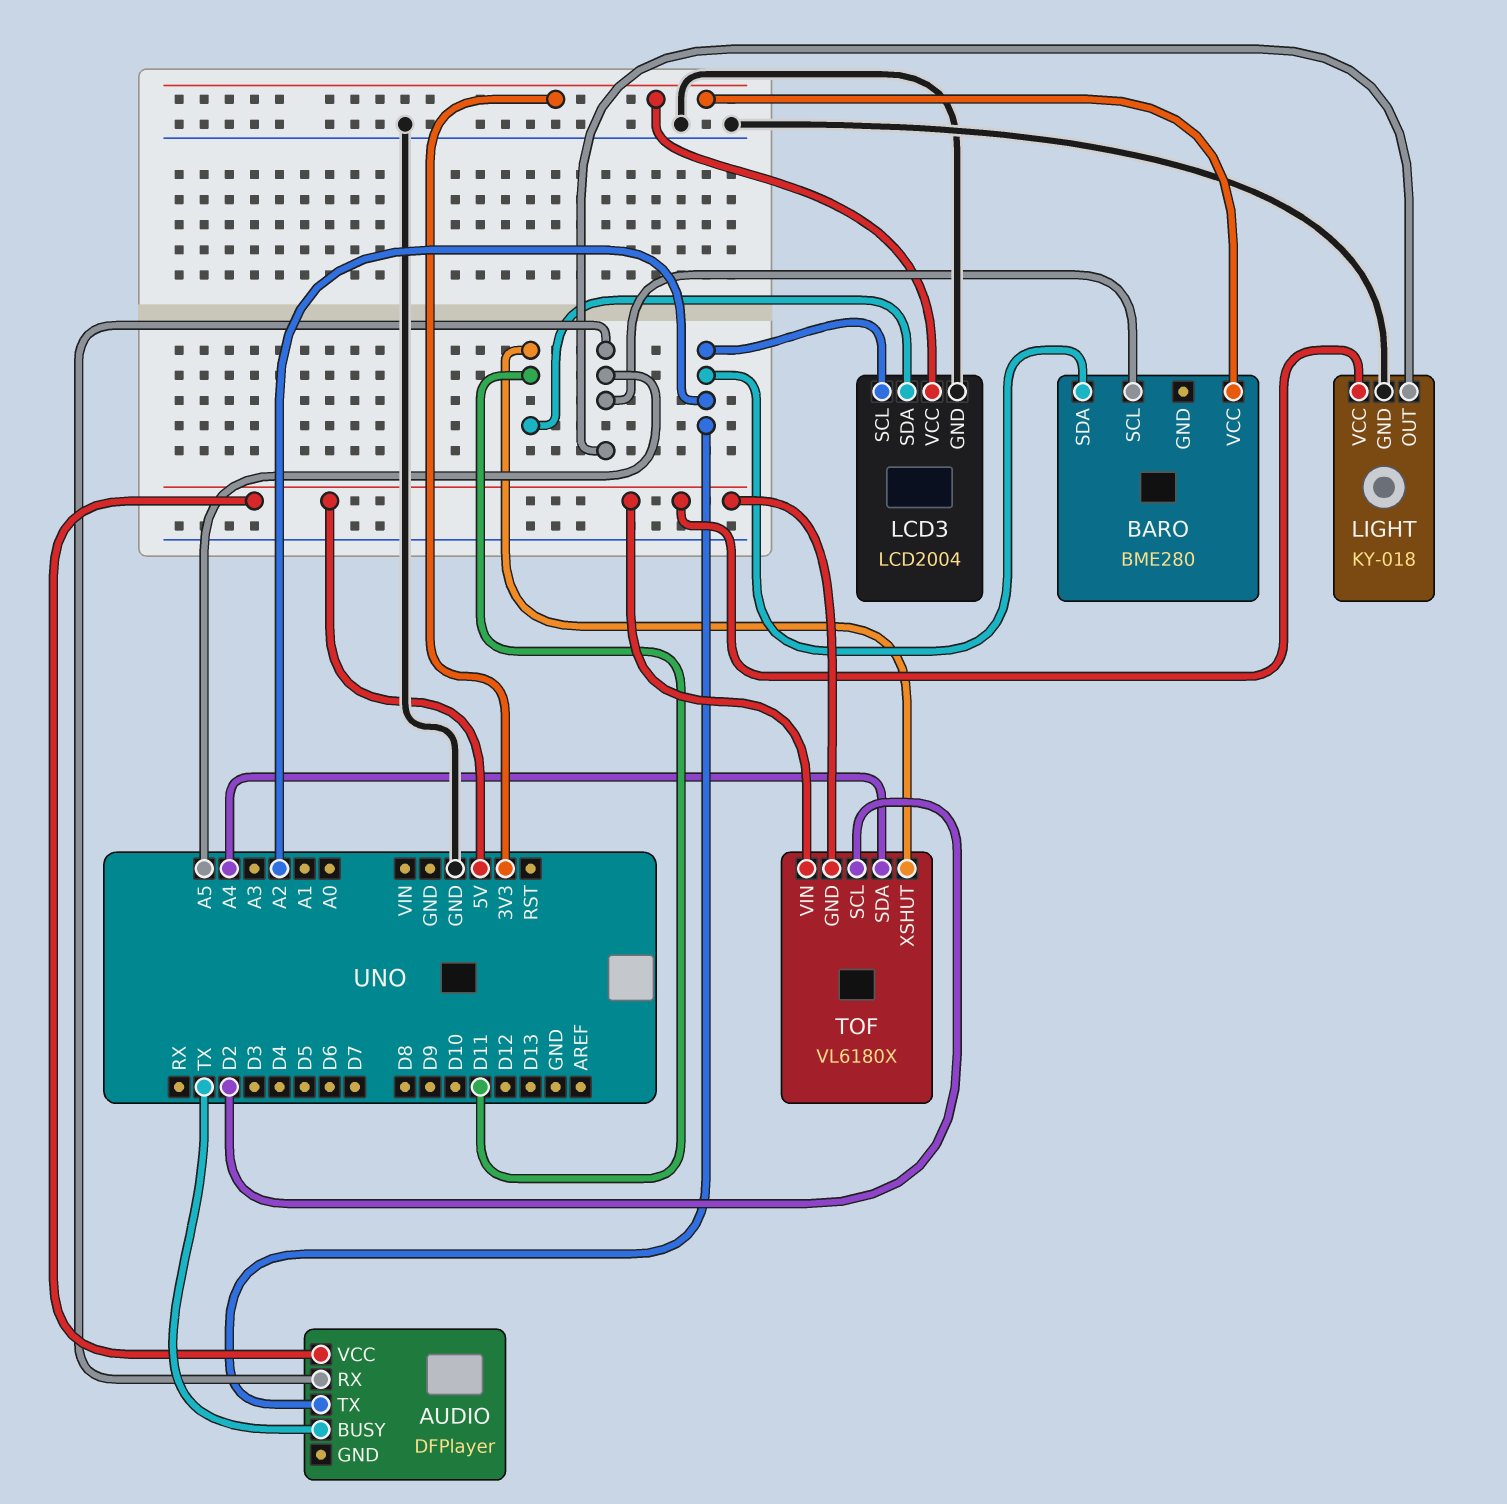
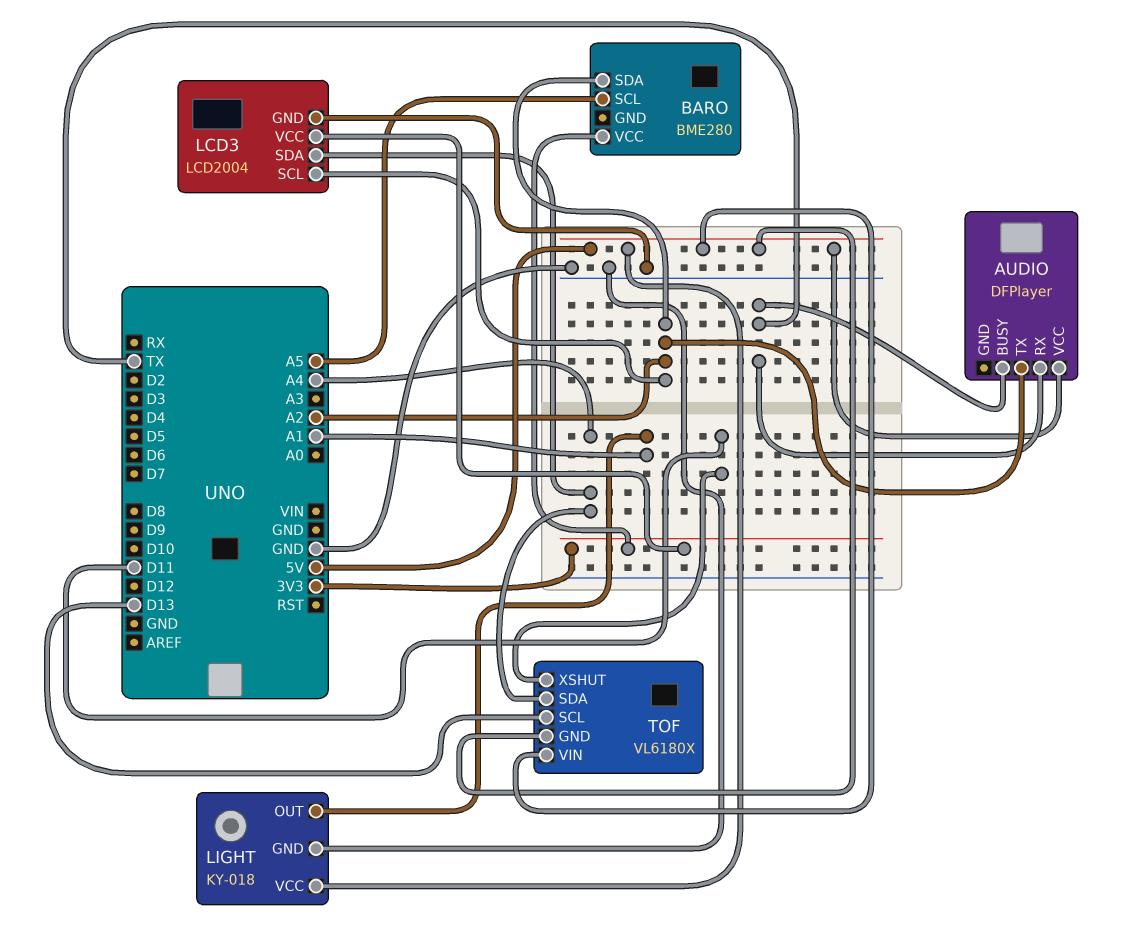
AUDIO pin RX: A5 -> TX
LCD3 pin SDA: D11 -> A4
LIGHT pin OUT: A5 -> A1
TOF pin SCL: D2 -> D13

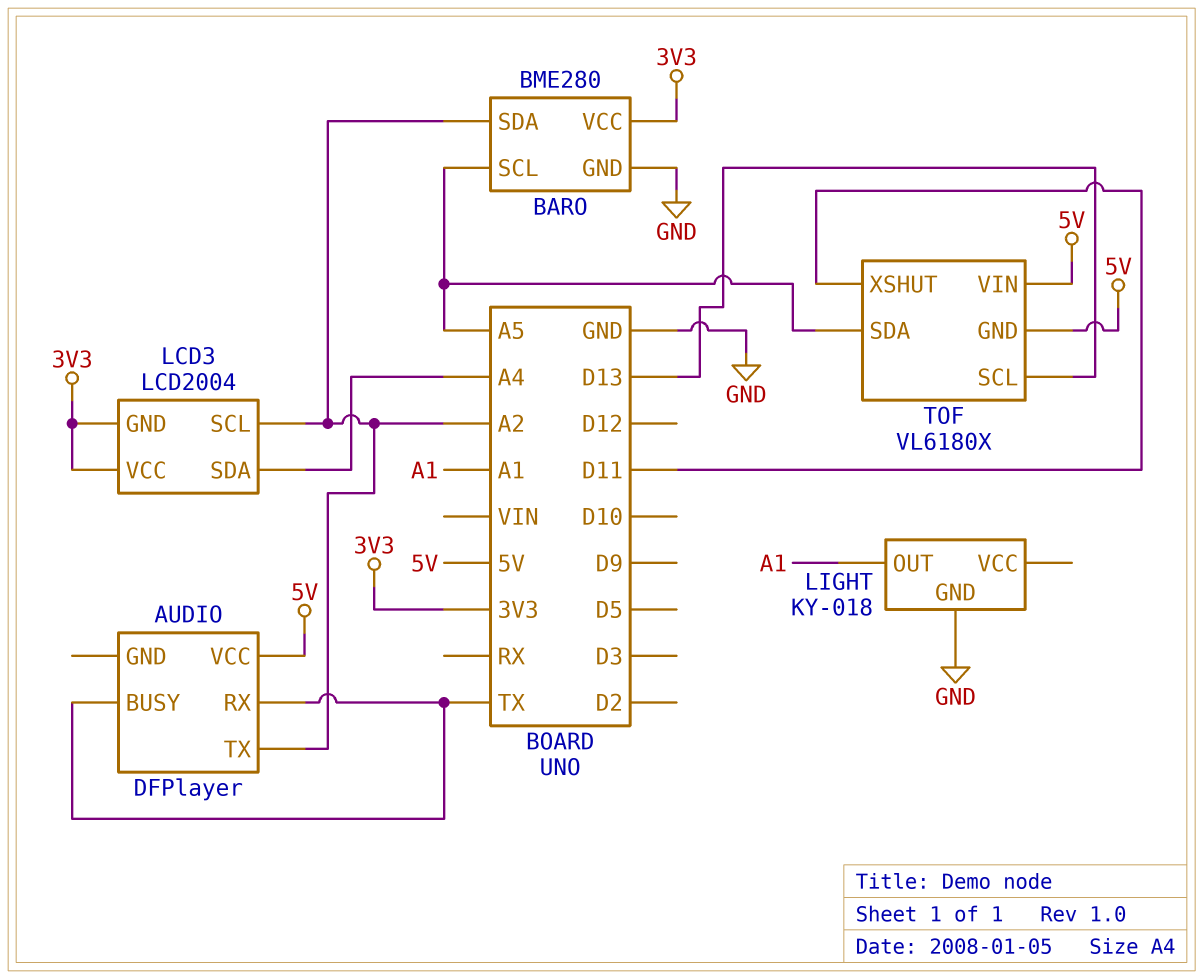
BARO pin GND: none -> GND
LCD3 pin GND: GND -> 3V3
LIGHT pin VCC: 5V -> none
TOF pin SDA: A4 -> A5

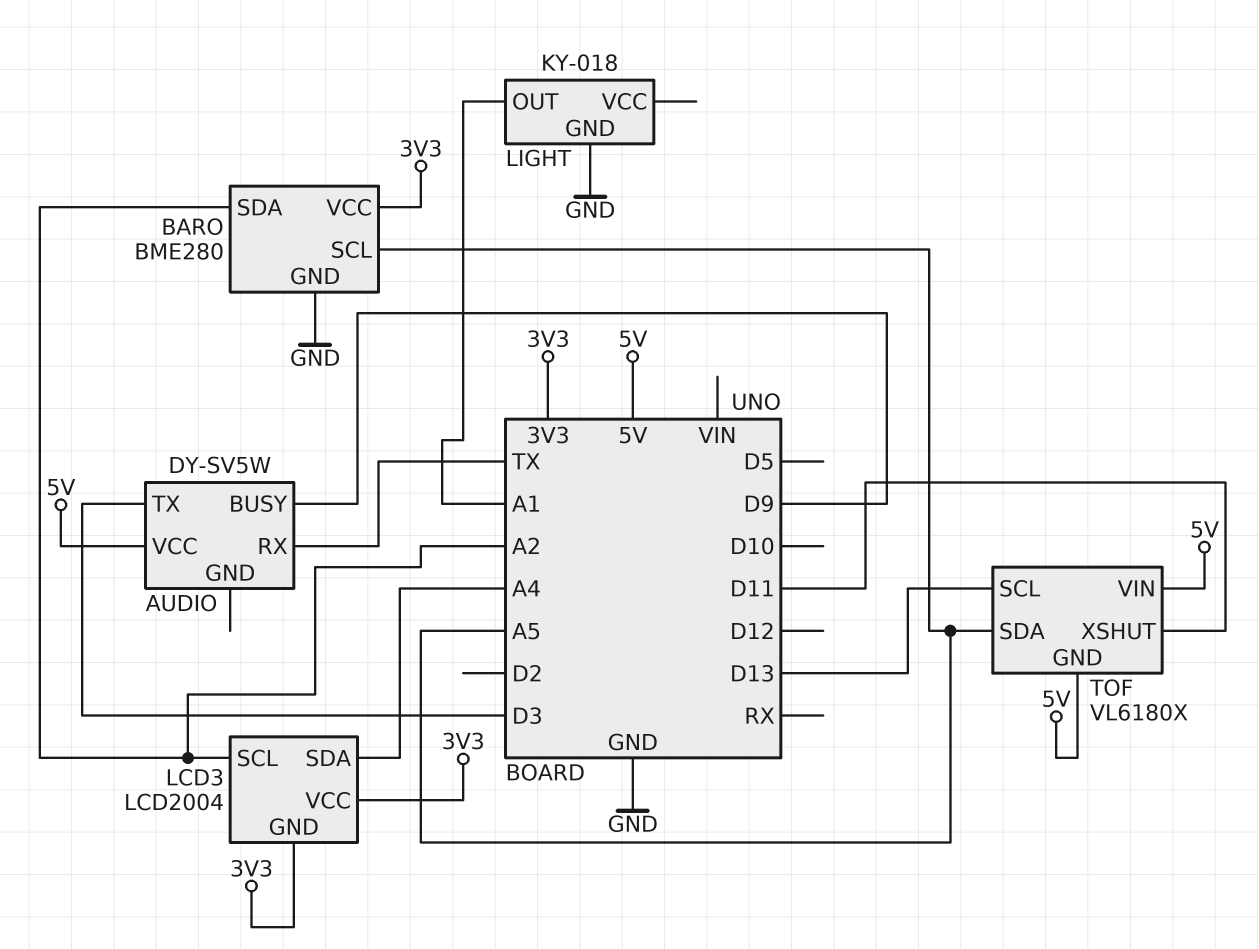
AUDIO: DFPlayer -> DY-SV5W
AUDIO pin BUSY: TX -> D9
AUDIO pin TX: A2 -> D3

